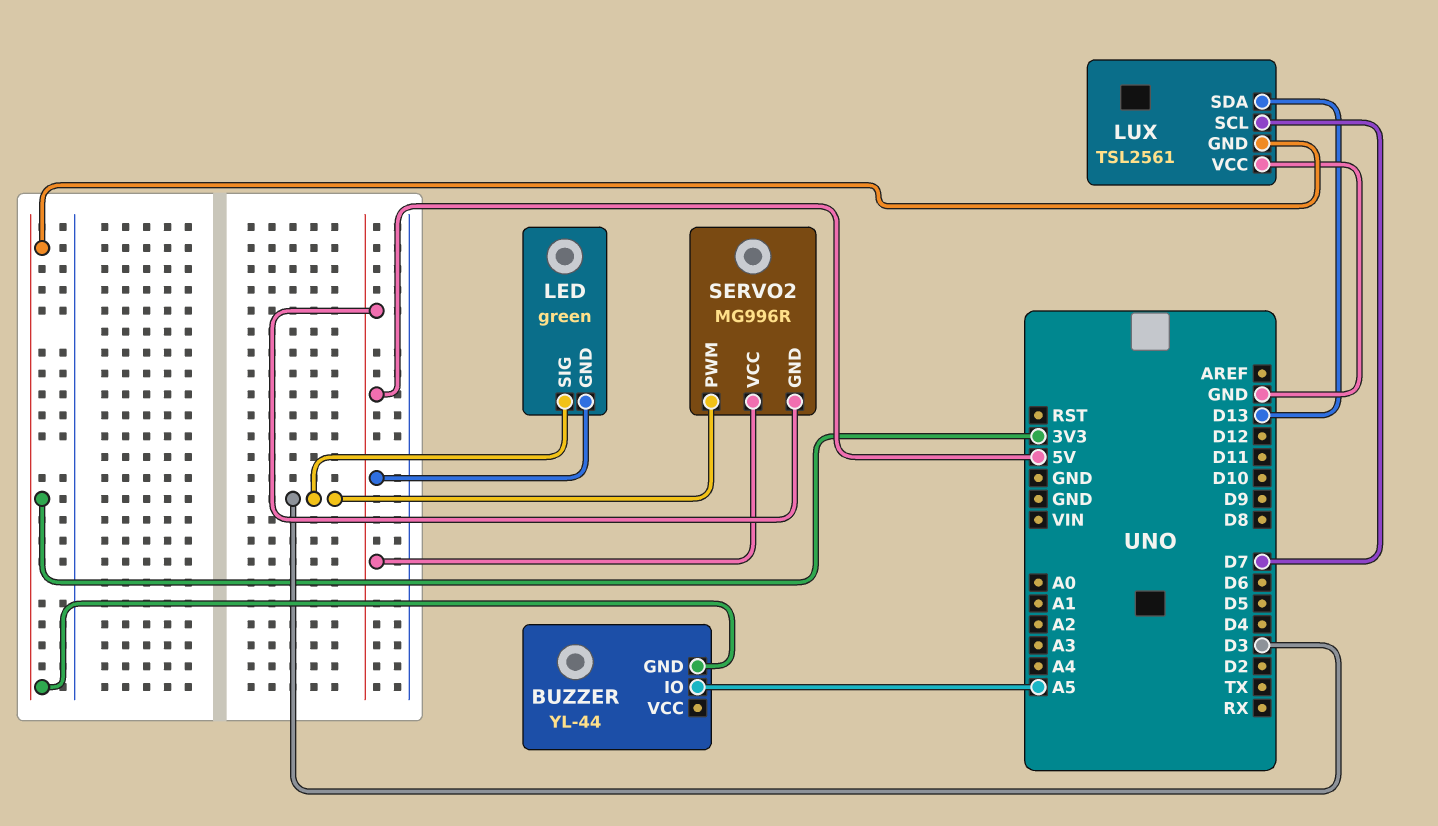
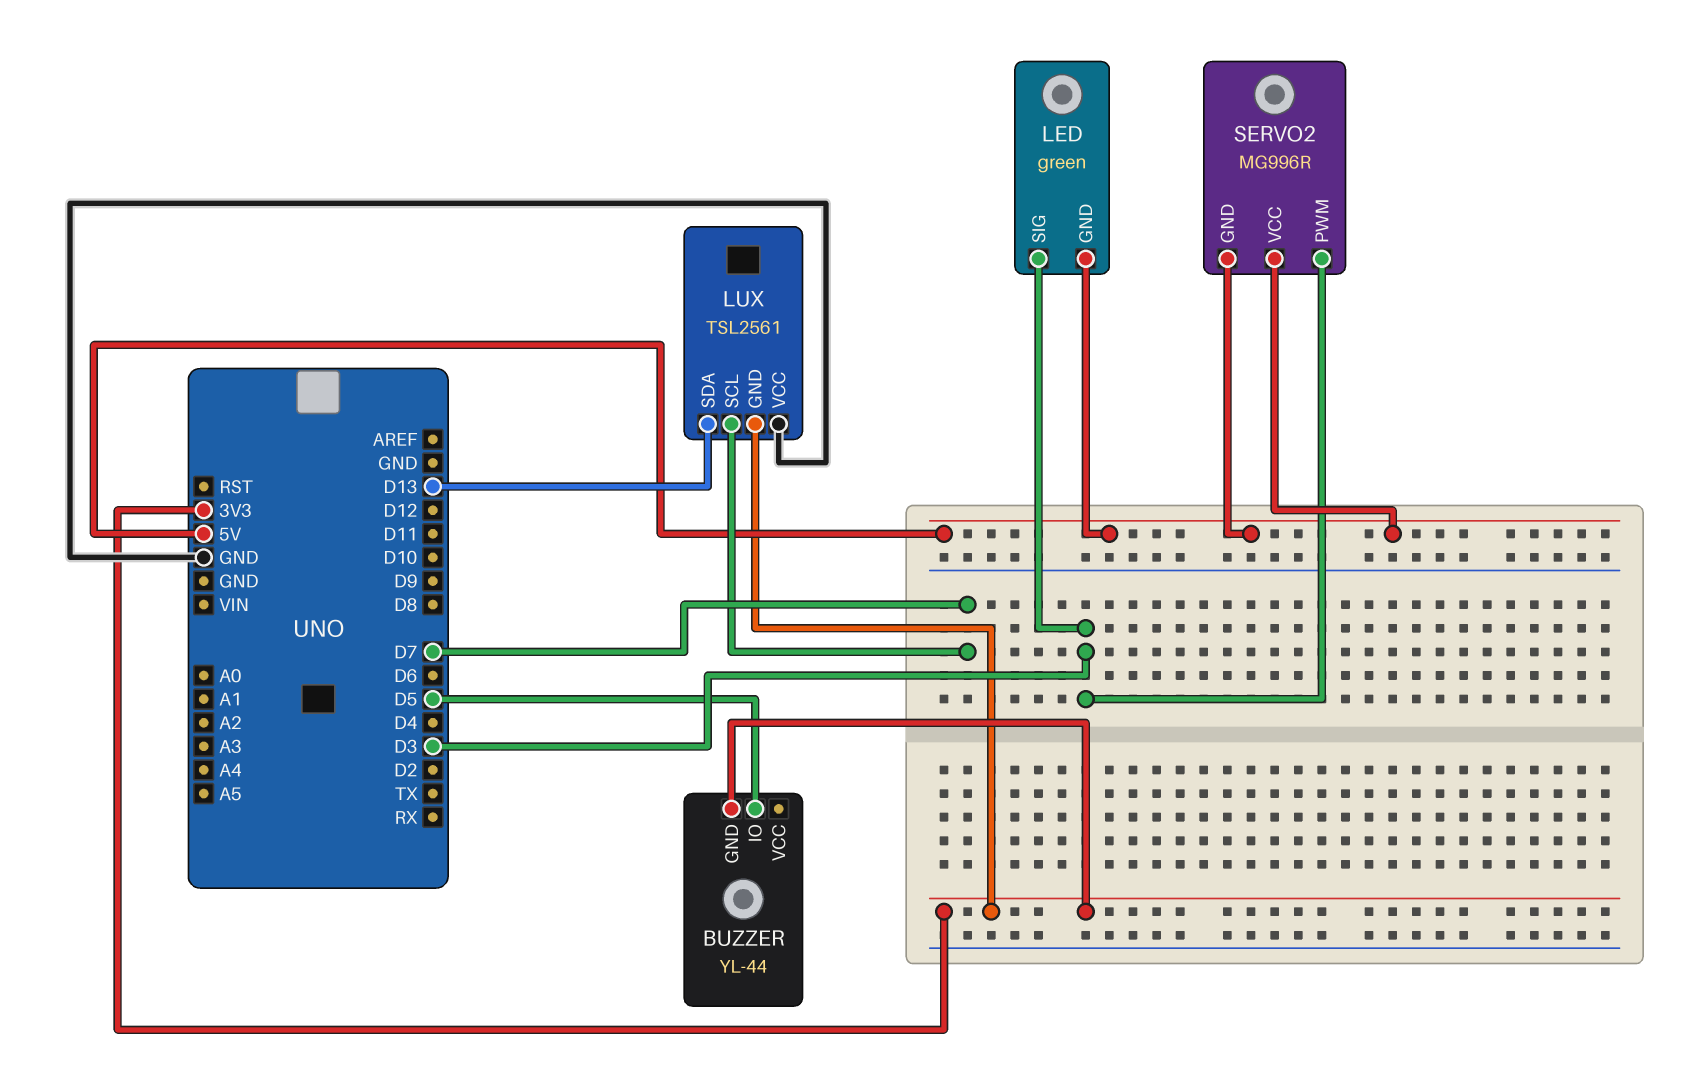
BUZZER pin IO: A5 -> D5

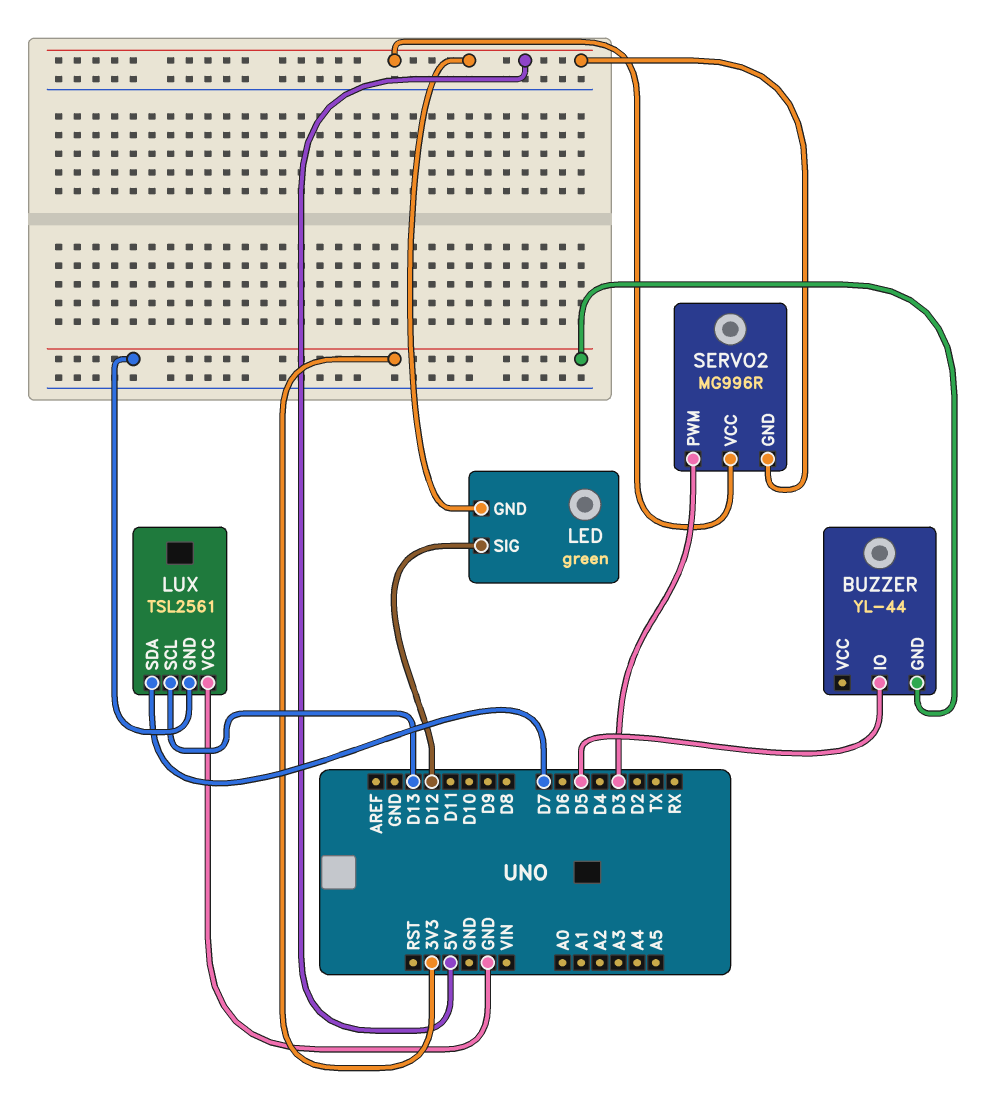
LED pin SIG: D3 -> D12
LUX pin SCL: D7 -> D13
LUX pin SDA: D13 -> D7

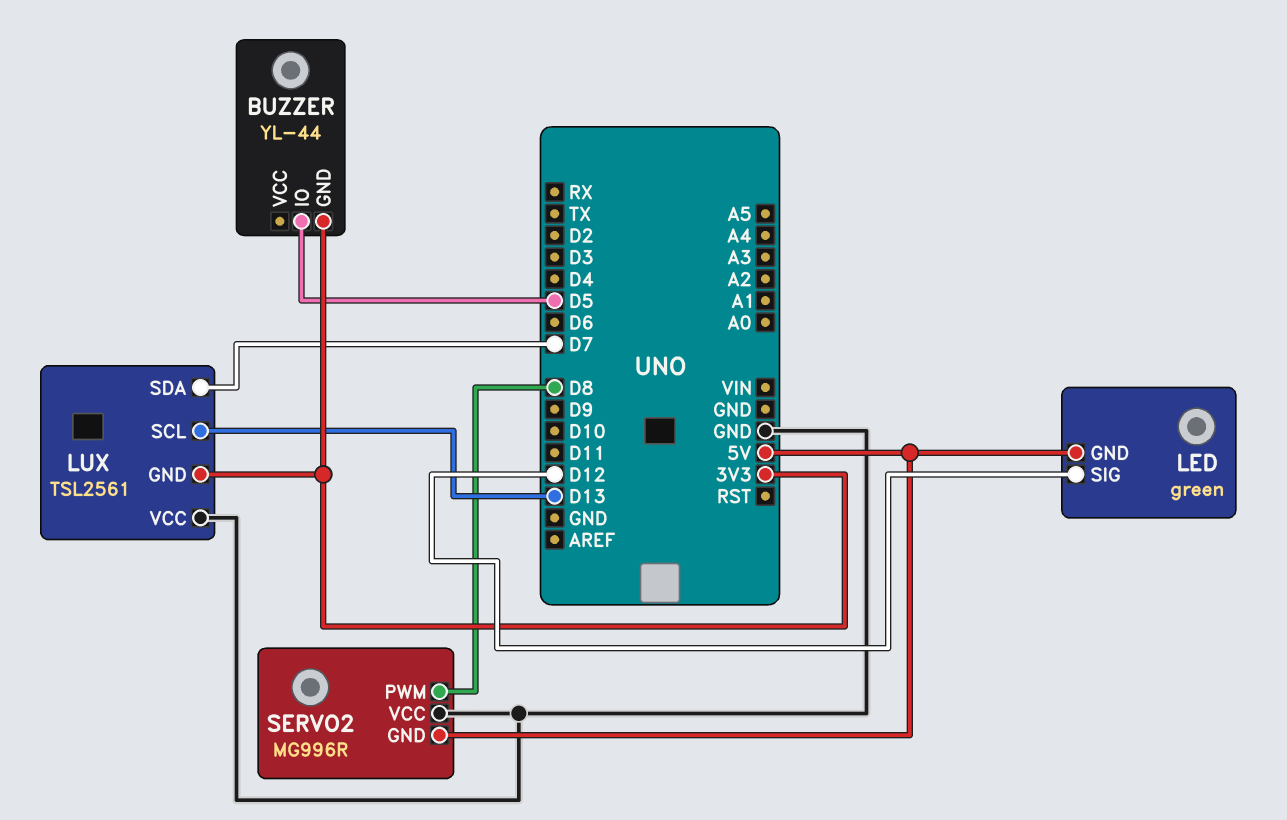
SERVO2 pin PWM: D3 -> D8
SERVO2 pin VCC: 5V -> GND

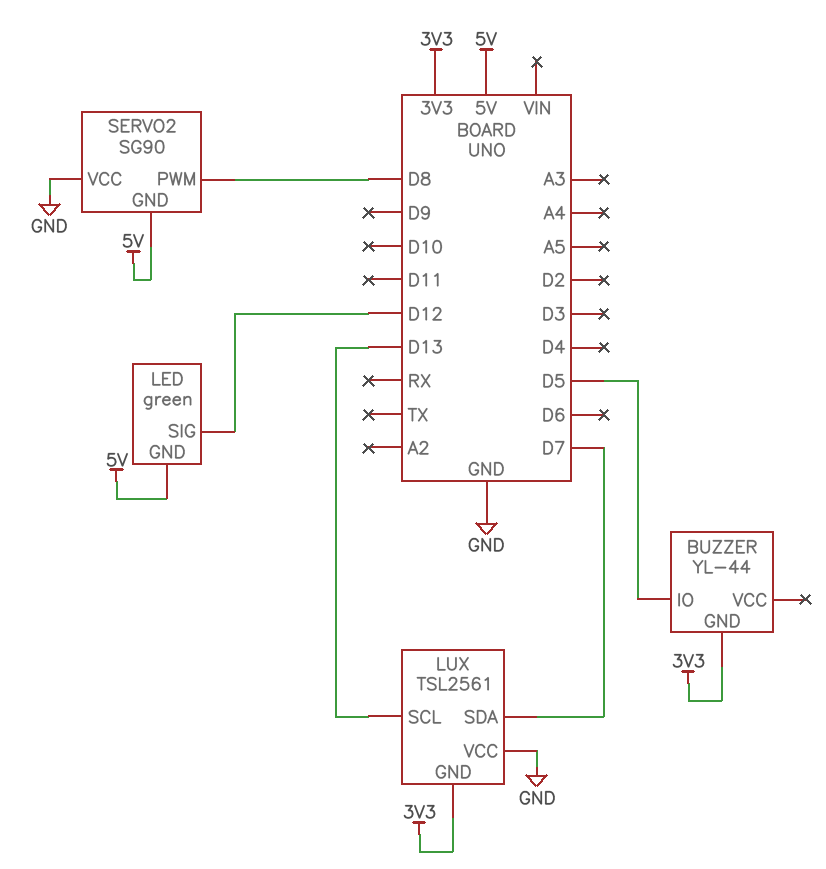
SERVO2: MG996R -> SG90

